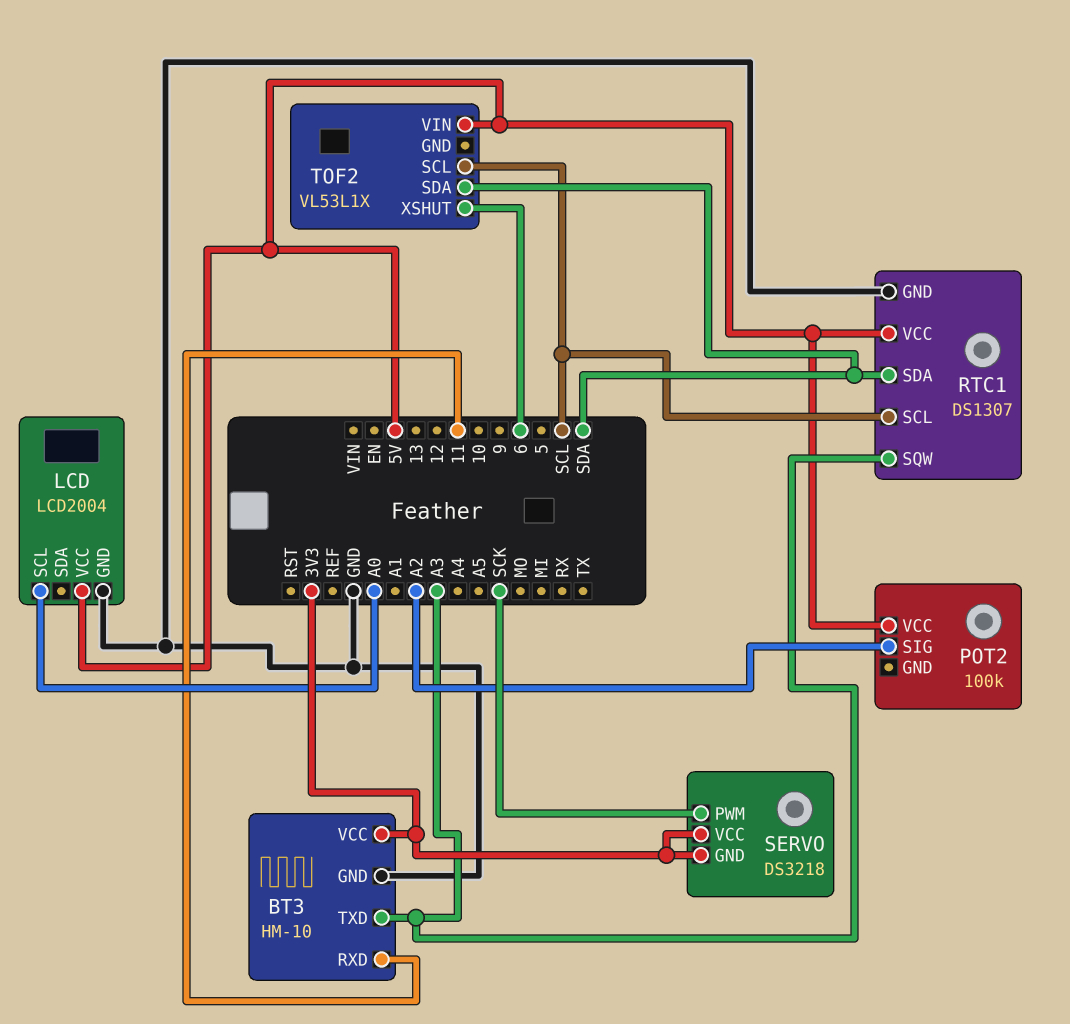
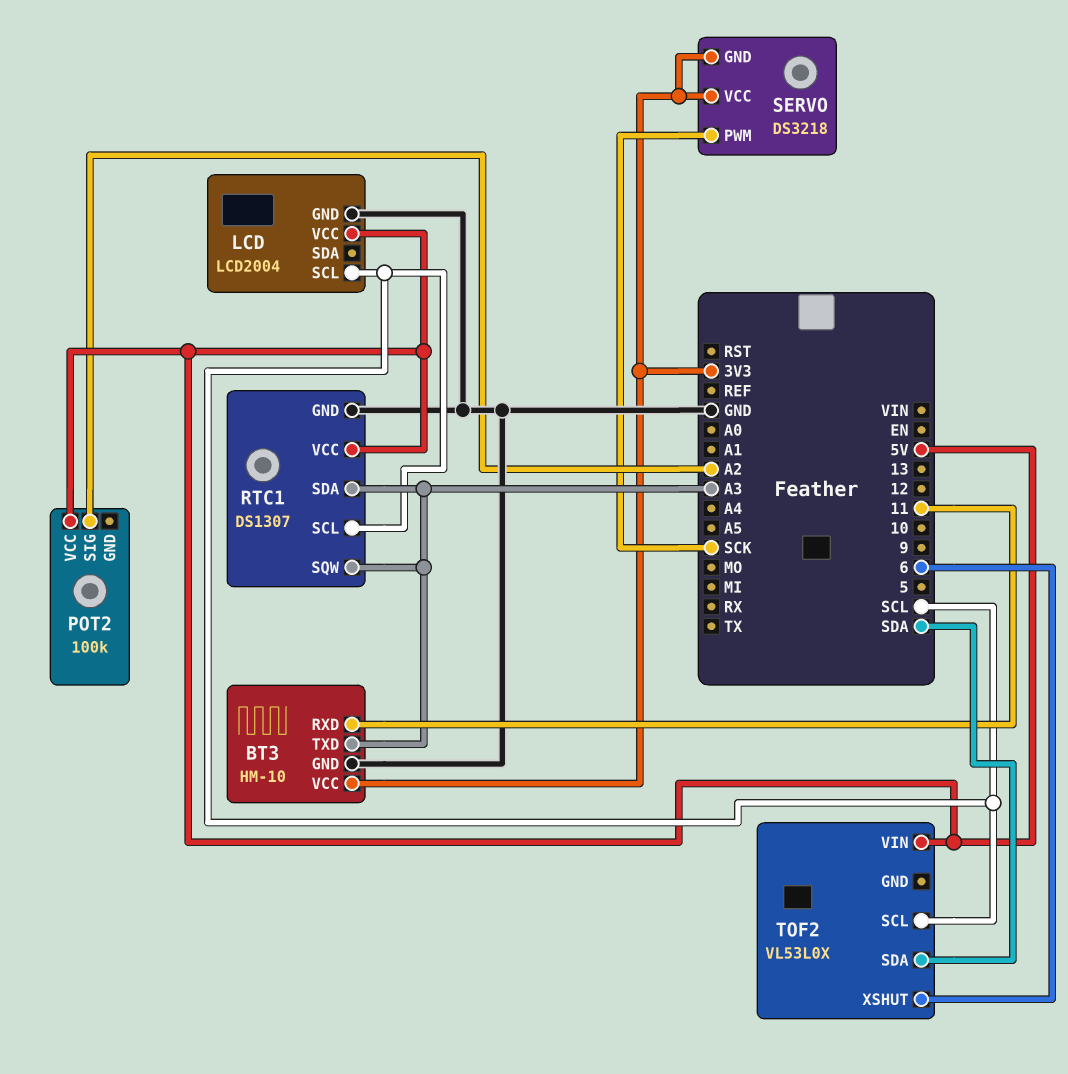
LCD pin SCL: A0 -> SCL
RTC1 pin SDA: SDA -> A3
TOF2: VL53L1X -> VL53L0X

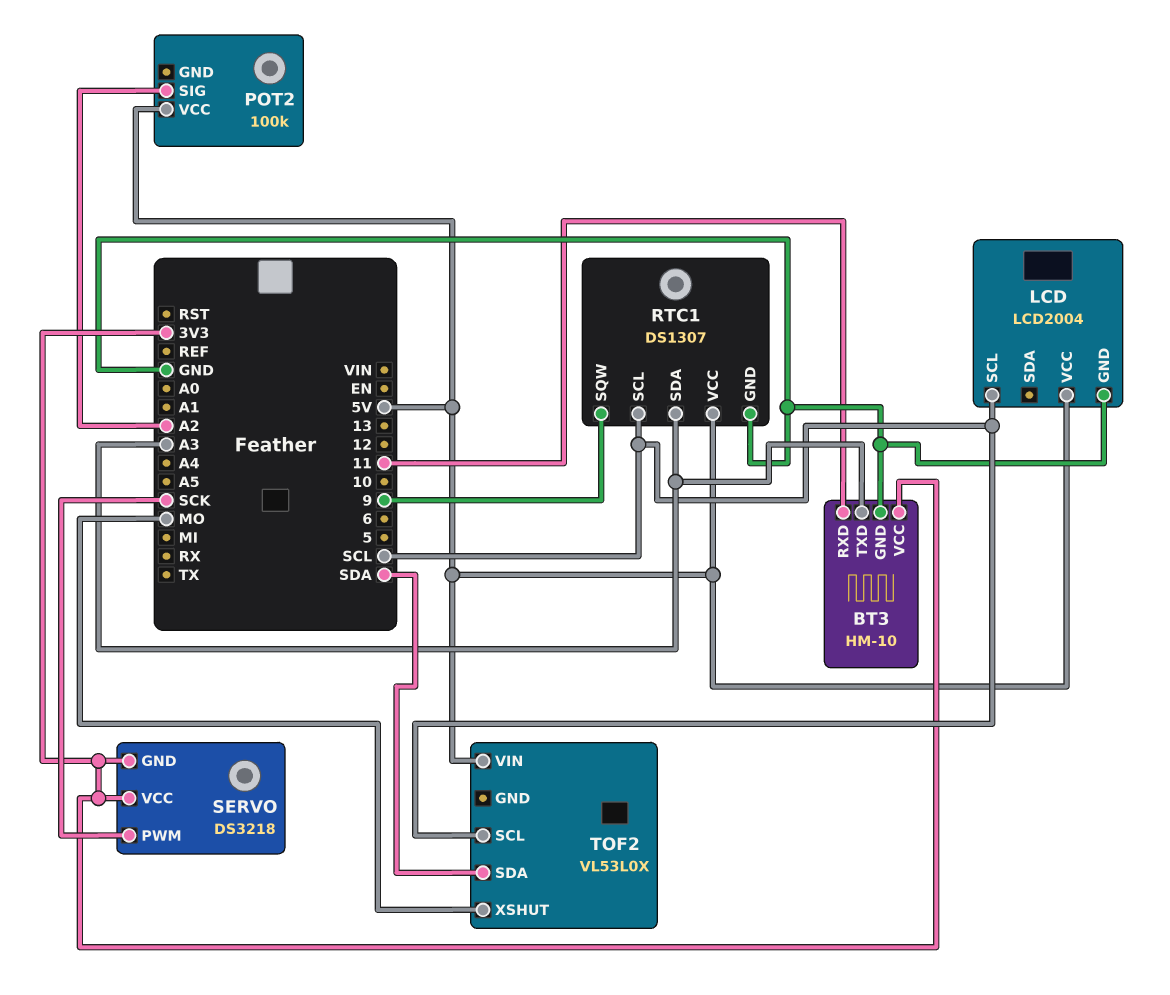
RTC1 pin SQW: A3 -> 9
TOF2 pin XSHUT: 6 -> MO

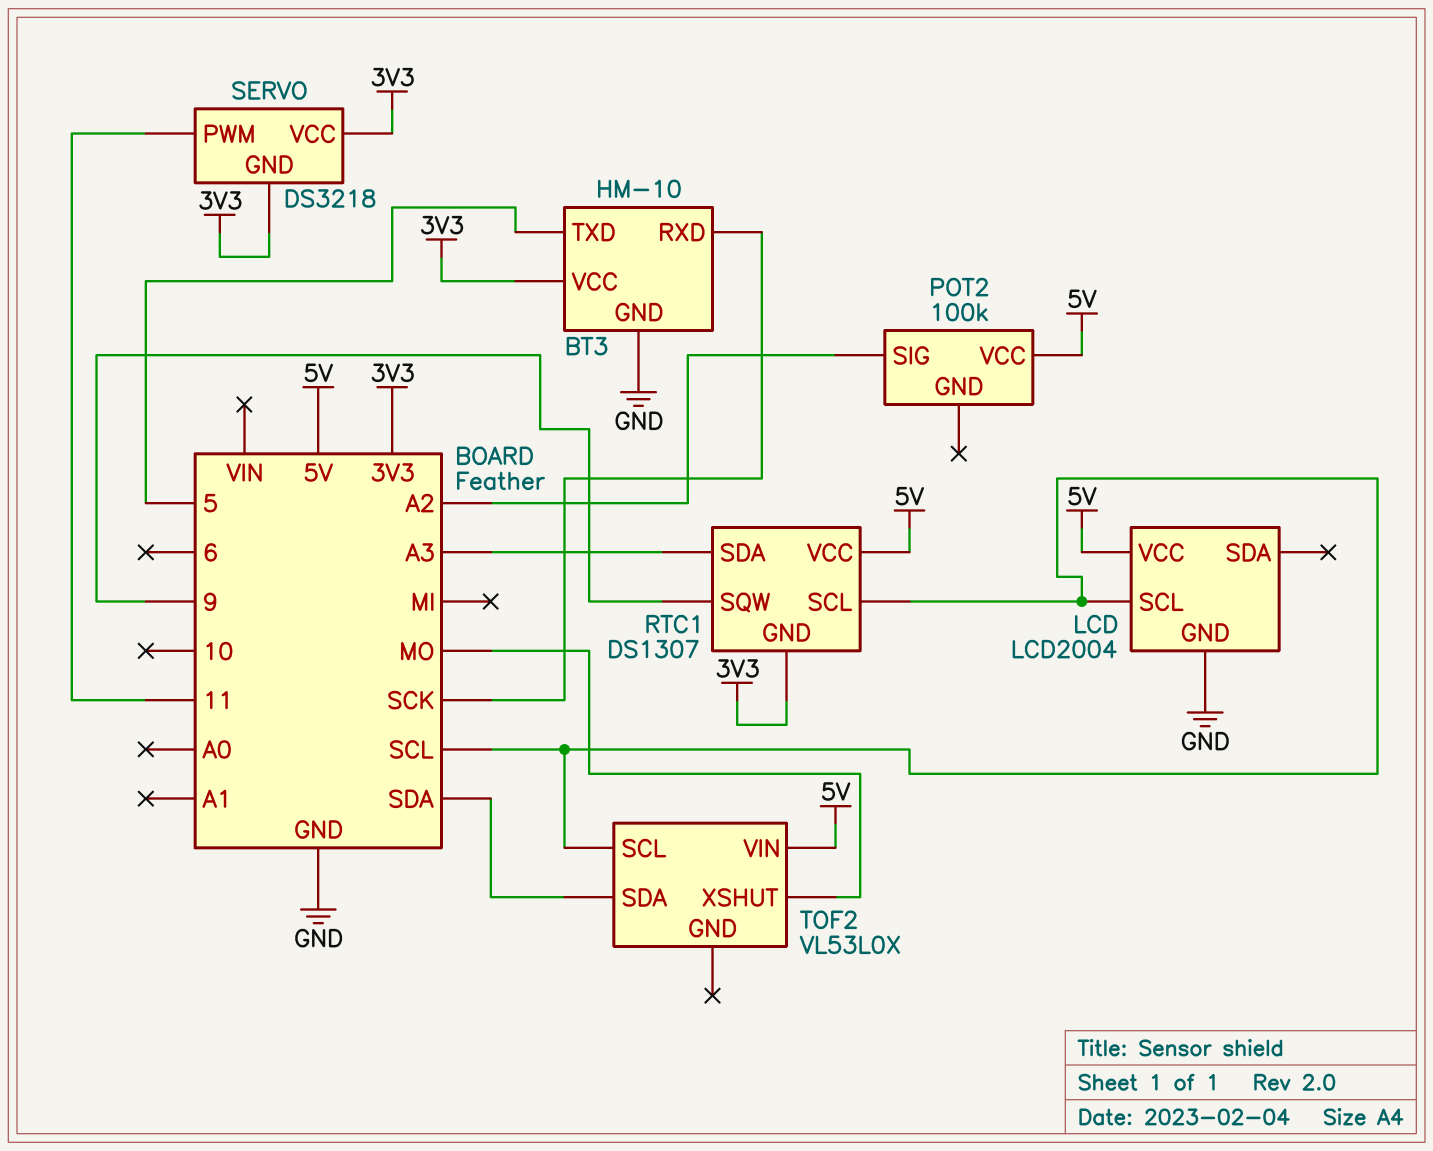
BT3 pin RXD: 11 -> SCK
BT3 pin TXD: A3 -> 5
RTC1 pin GND: GND -> 3V3
SERVO pin PWM: SCK -> 11

